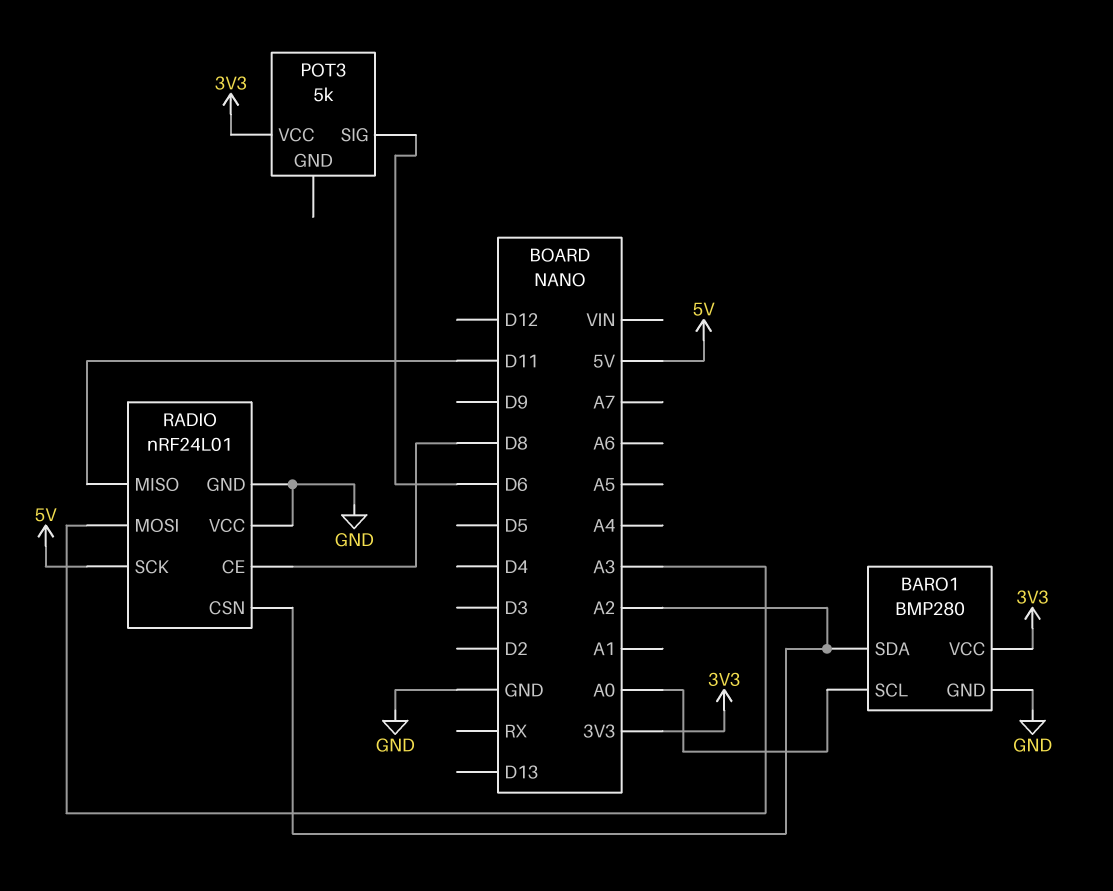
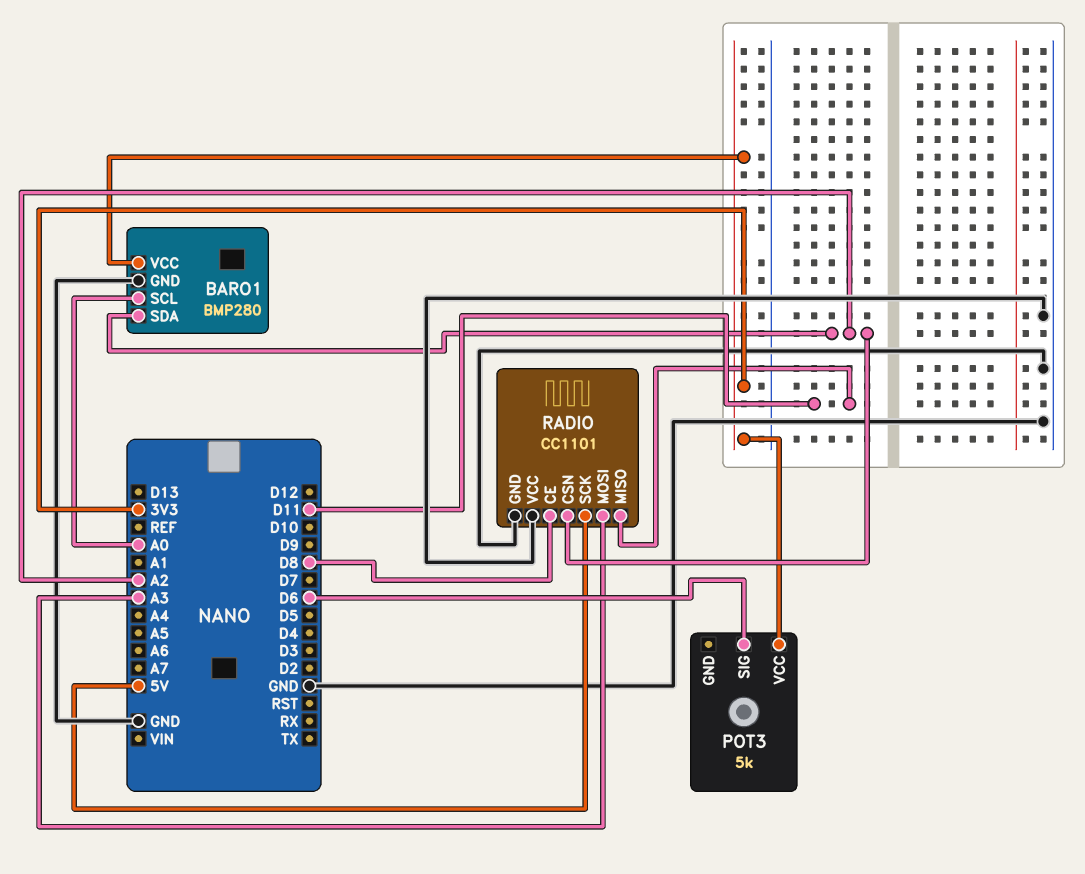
RADIO: nRF24L01 -> CC1101

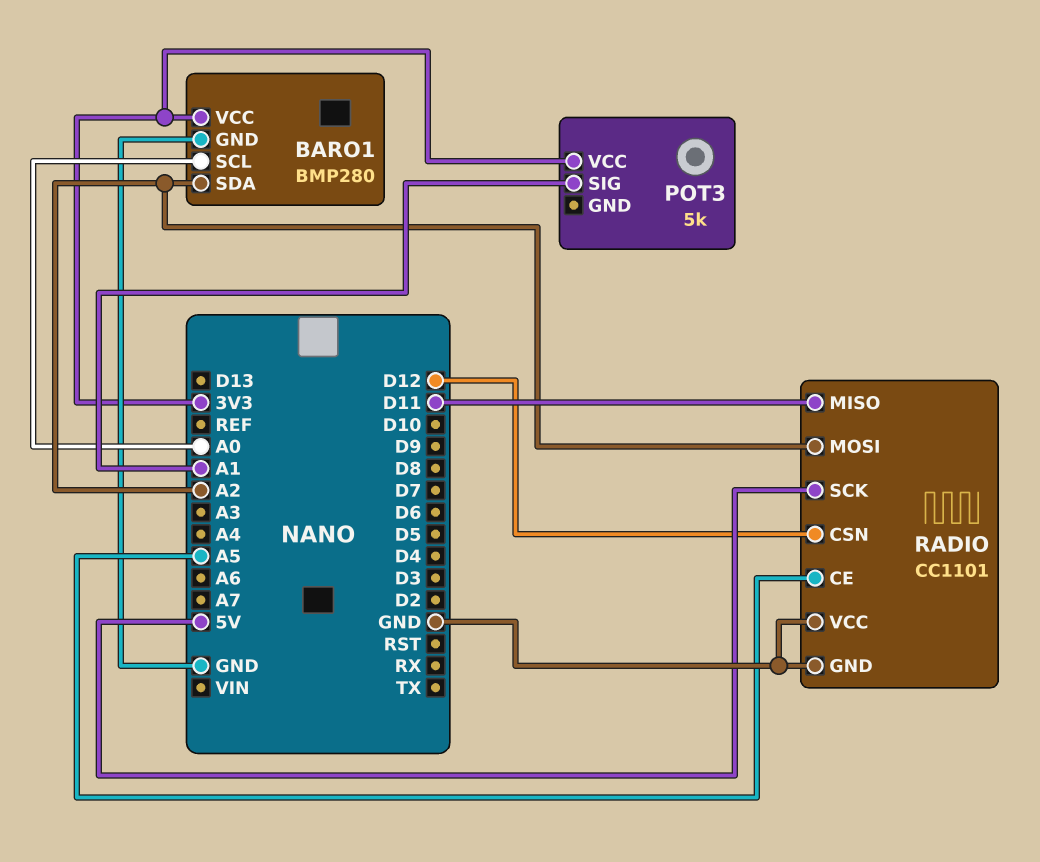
POT3 pin SIG: D6 -> A1
RADIO pin CE: D8 -> A5
RADIO pin CSN: A2 -> D12
RADIO pin MOSI: A3 -> A2

